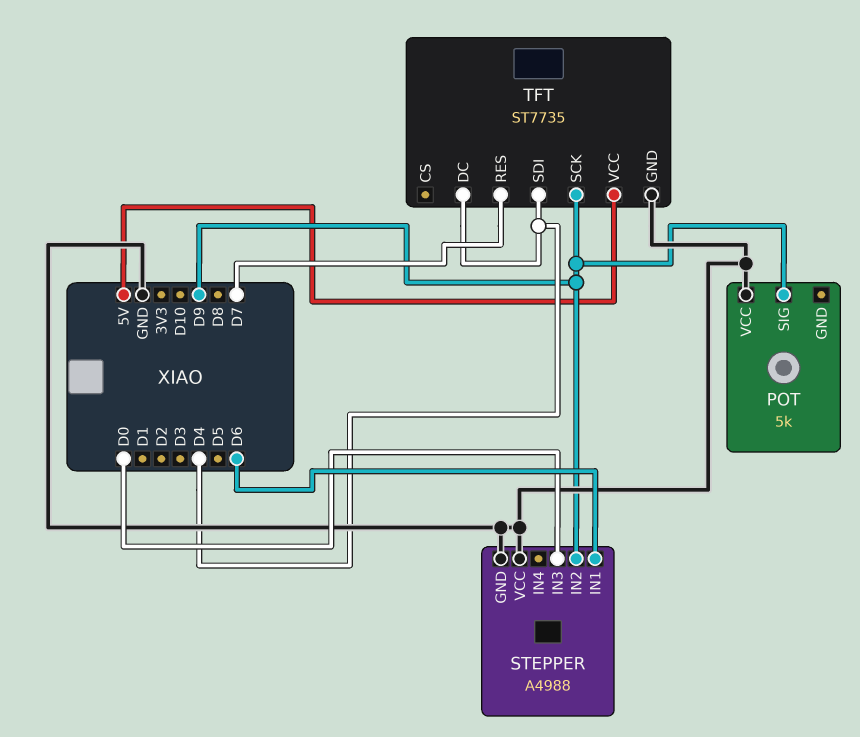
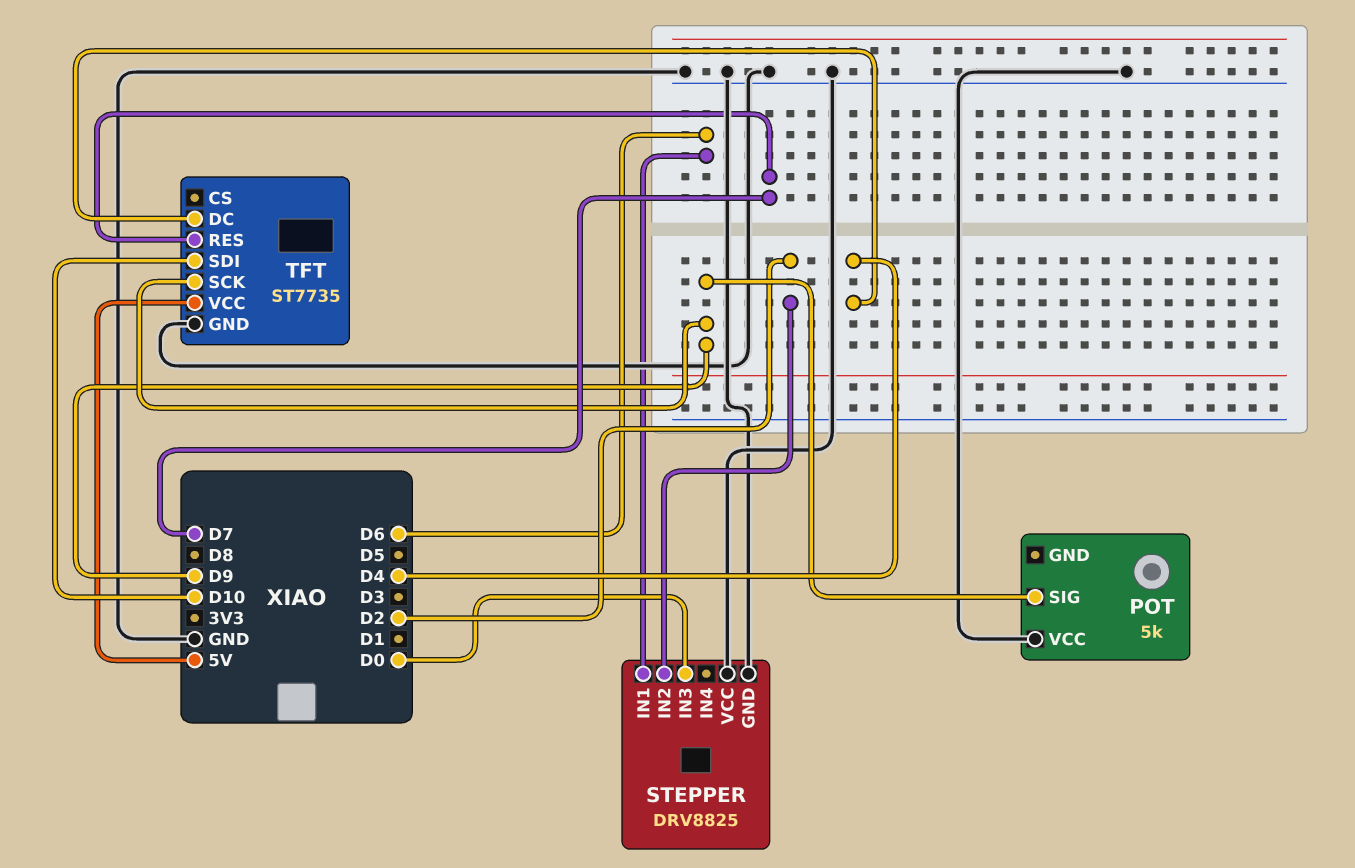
STEPPER: A4988 -> DRV8825
STEPPER pin IN2: D9 -> D2
TFT pin SDI: D4 -> D10

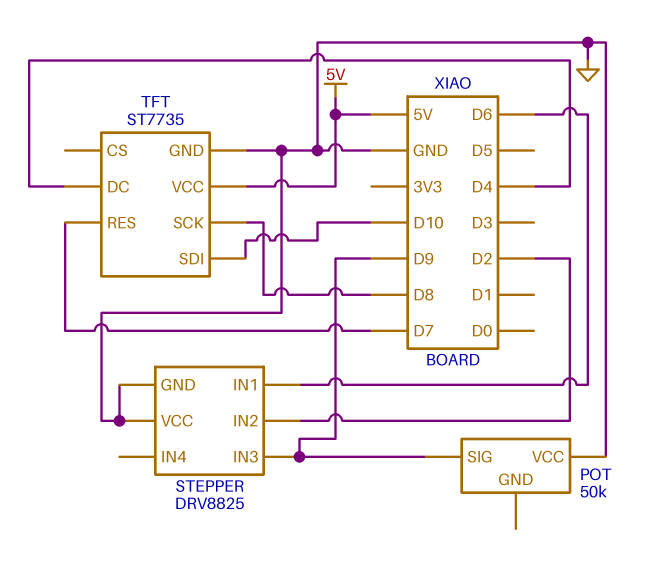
POT: 5k -> 50k
STEPPER pin IN3: D0 -> D9
TFT pin SCK: D9 -> D8

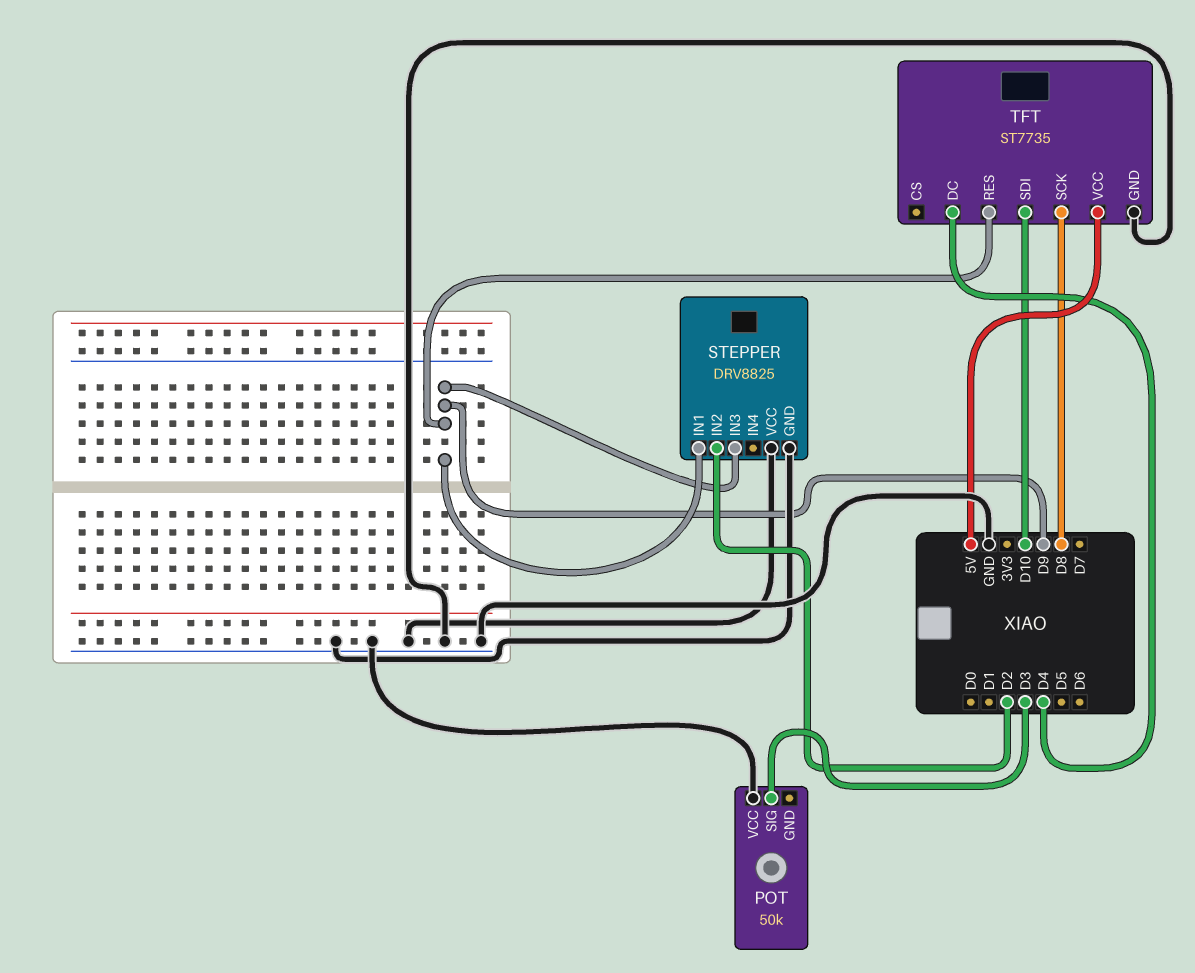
POT pin SIG: D9 -> D3
STEPPER pin IN1: D6 -> D9
TFT pin RES: D7 -> D9

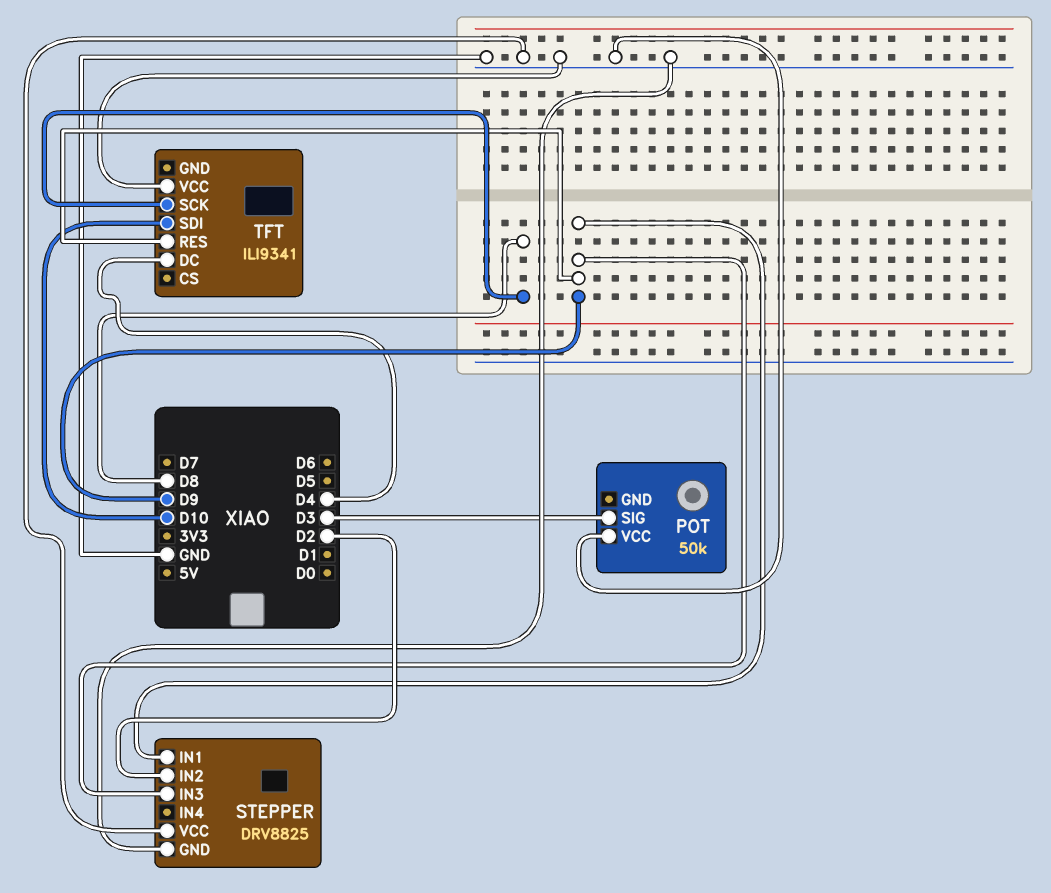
TFT: ST7735 -> ILI9341
TFT pin GND: GND -> none
TFT pin VCC: 5V -> GND

